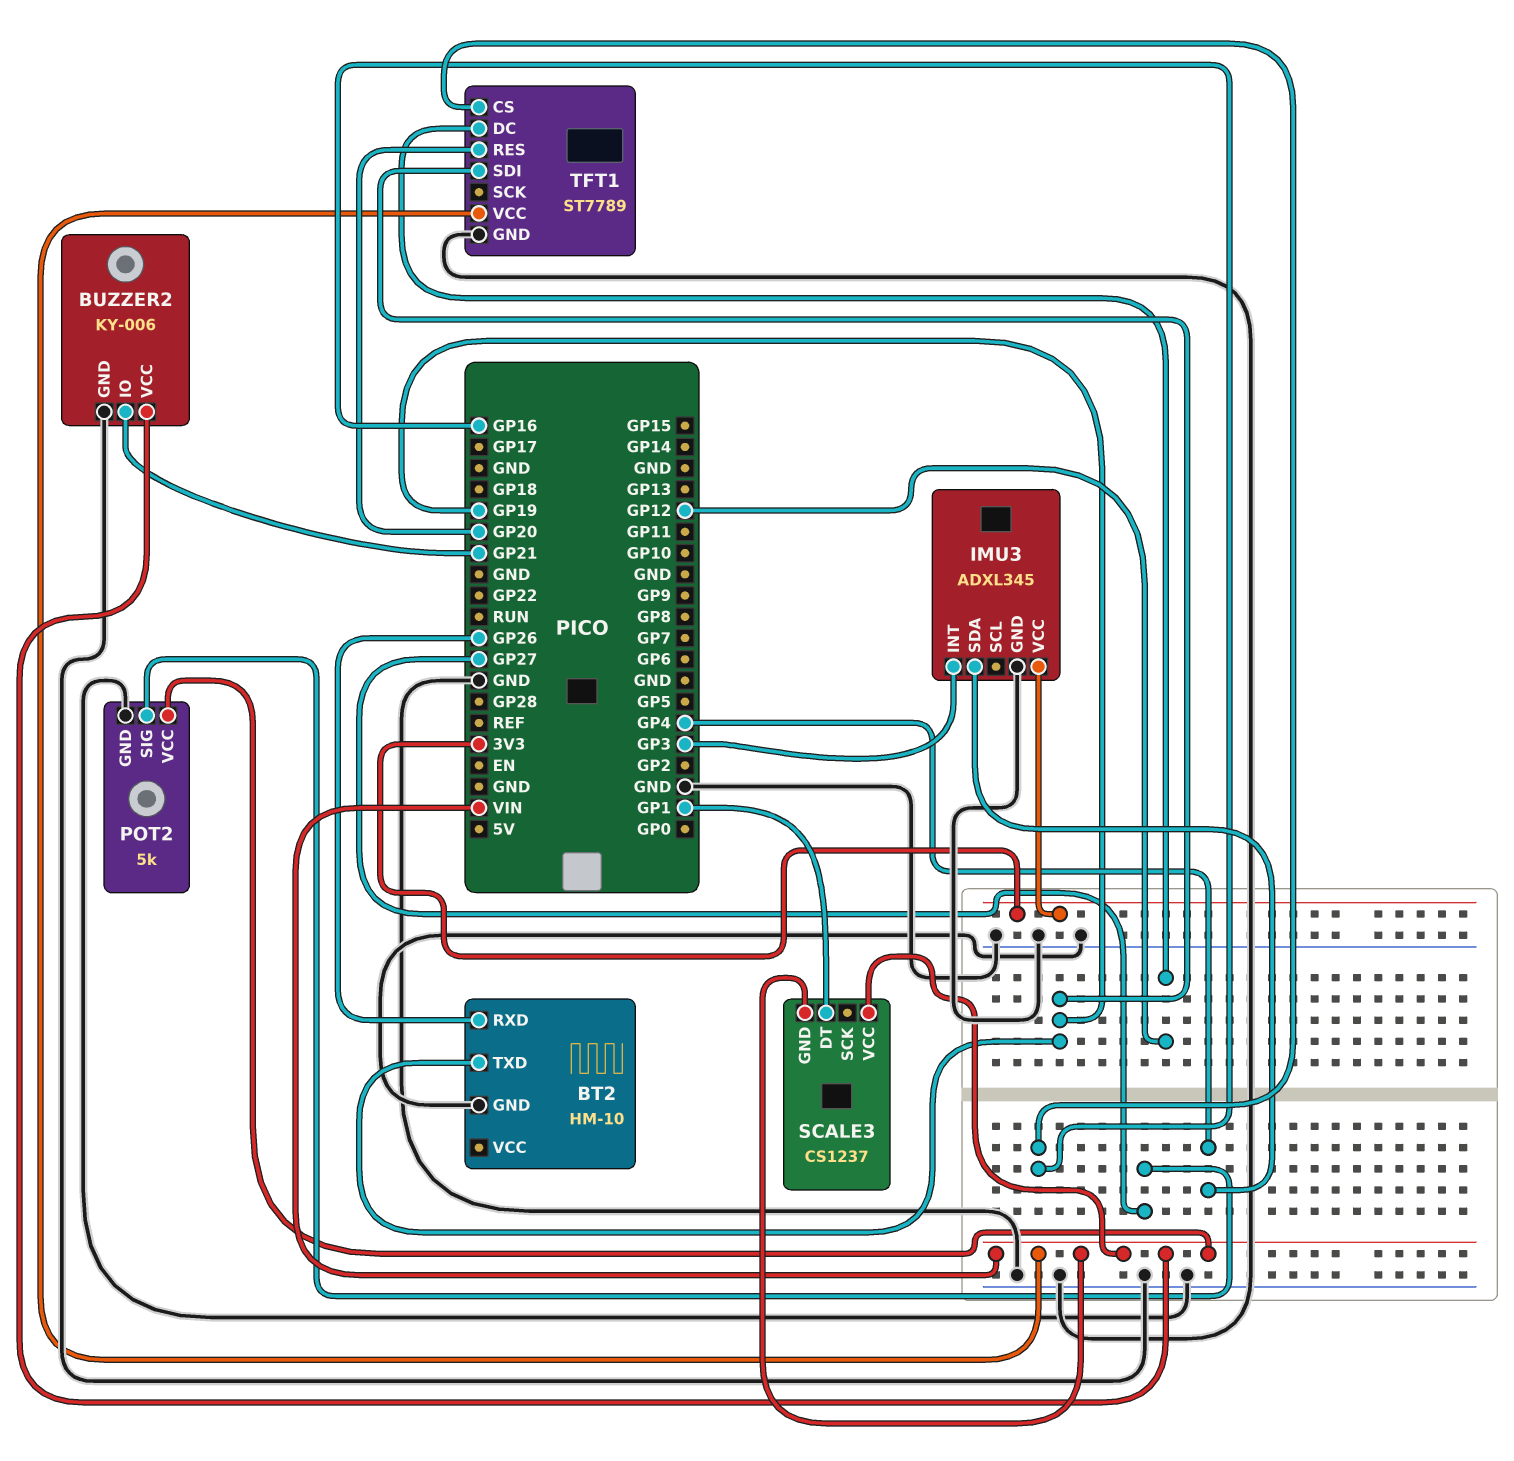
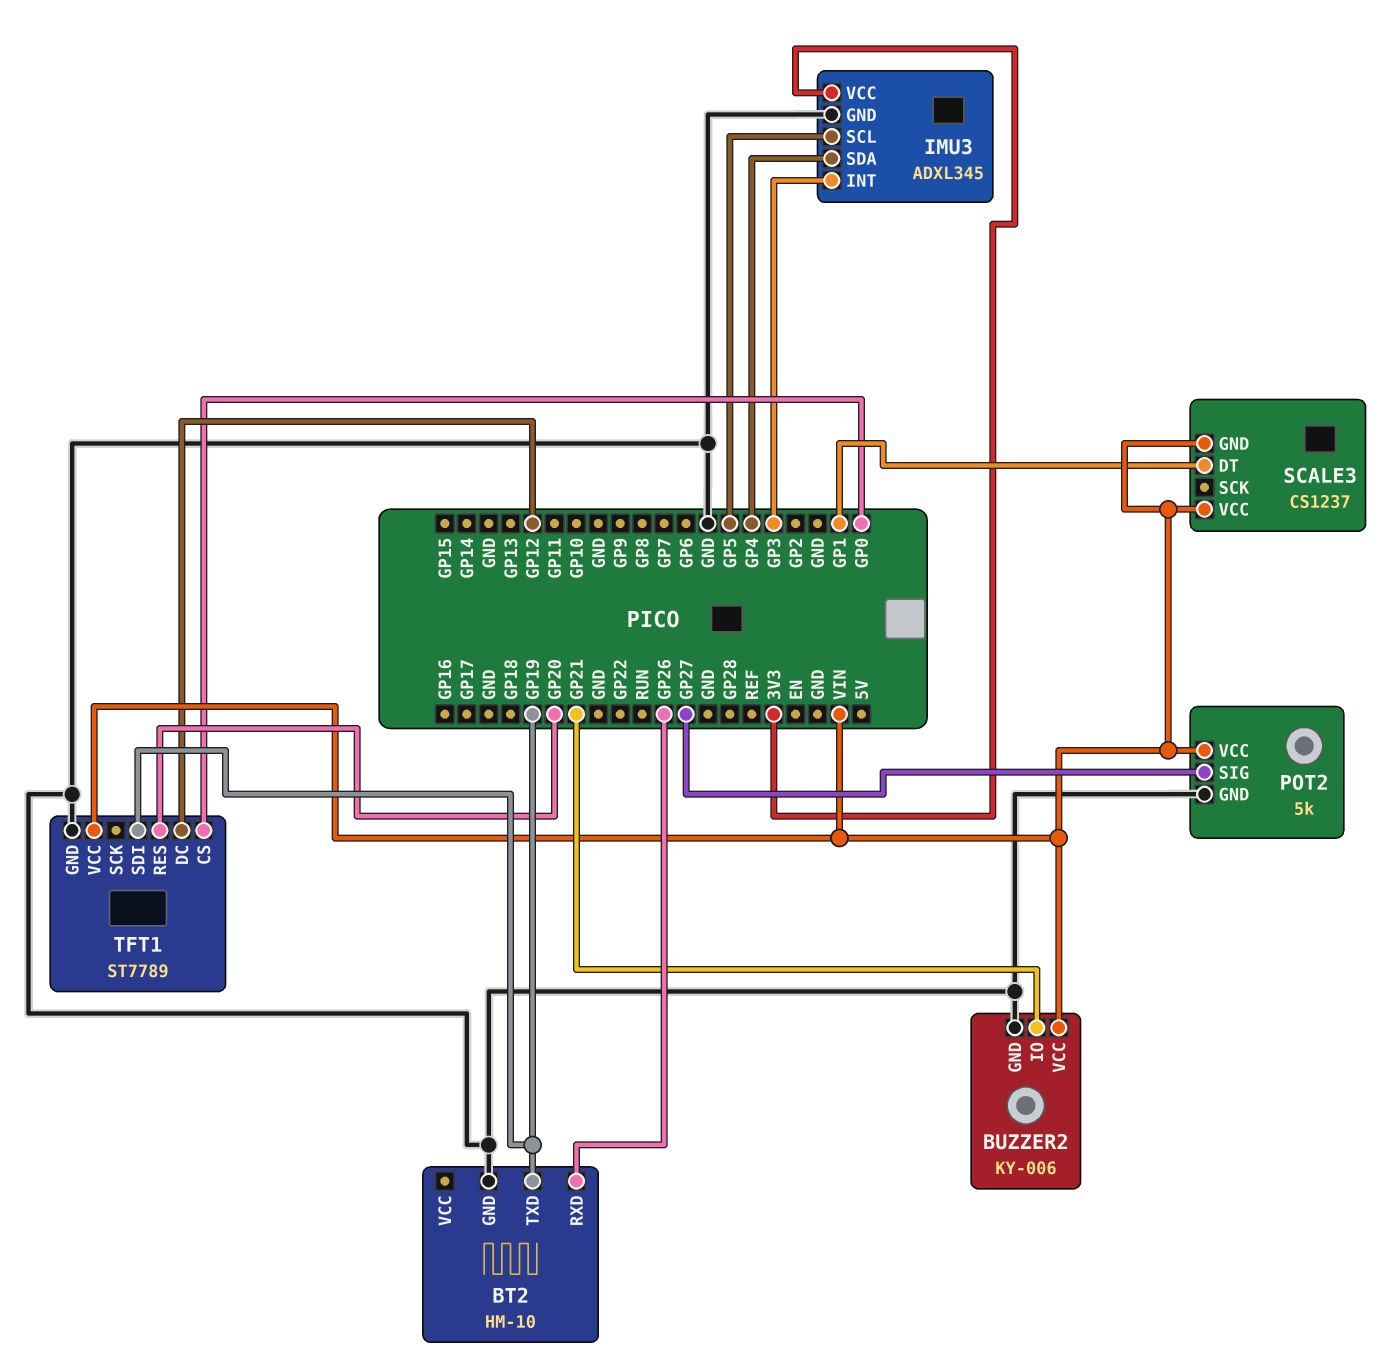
IMU3 pin SCL: none -> GP5
TFT1 pin CS: GP16 -> GP0

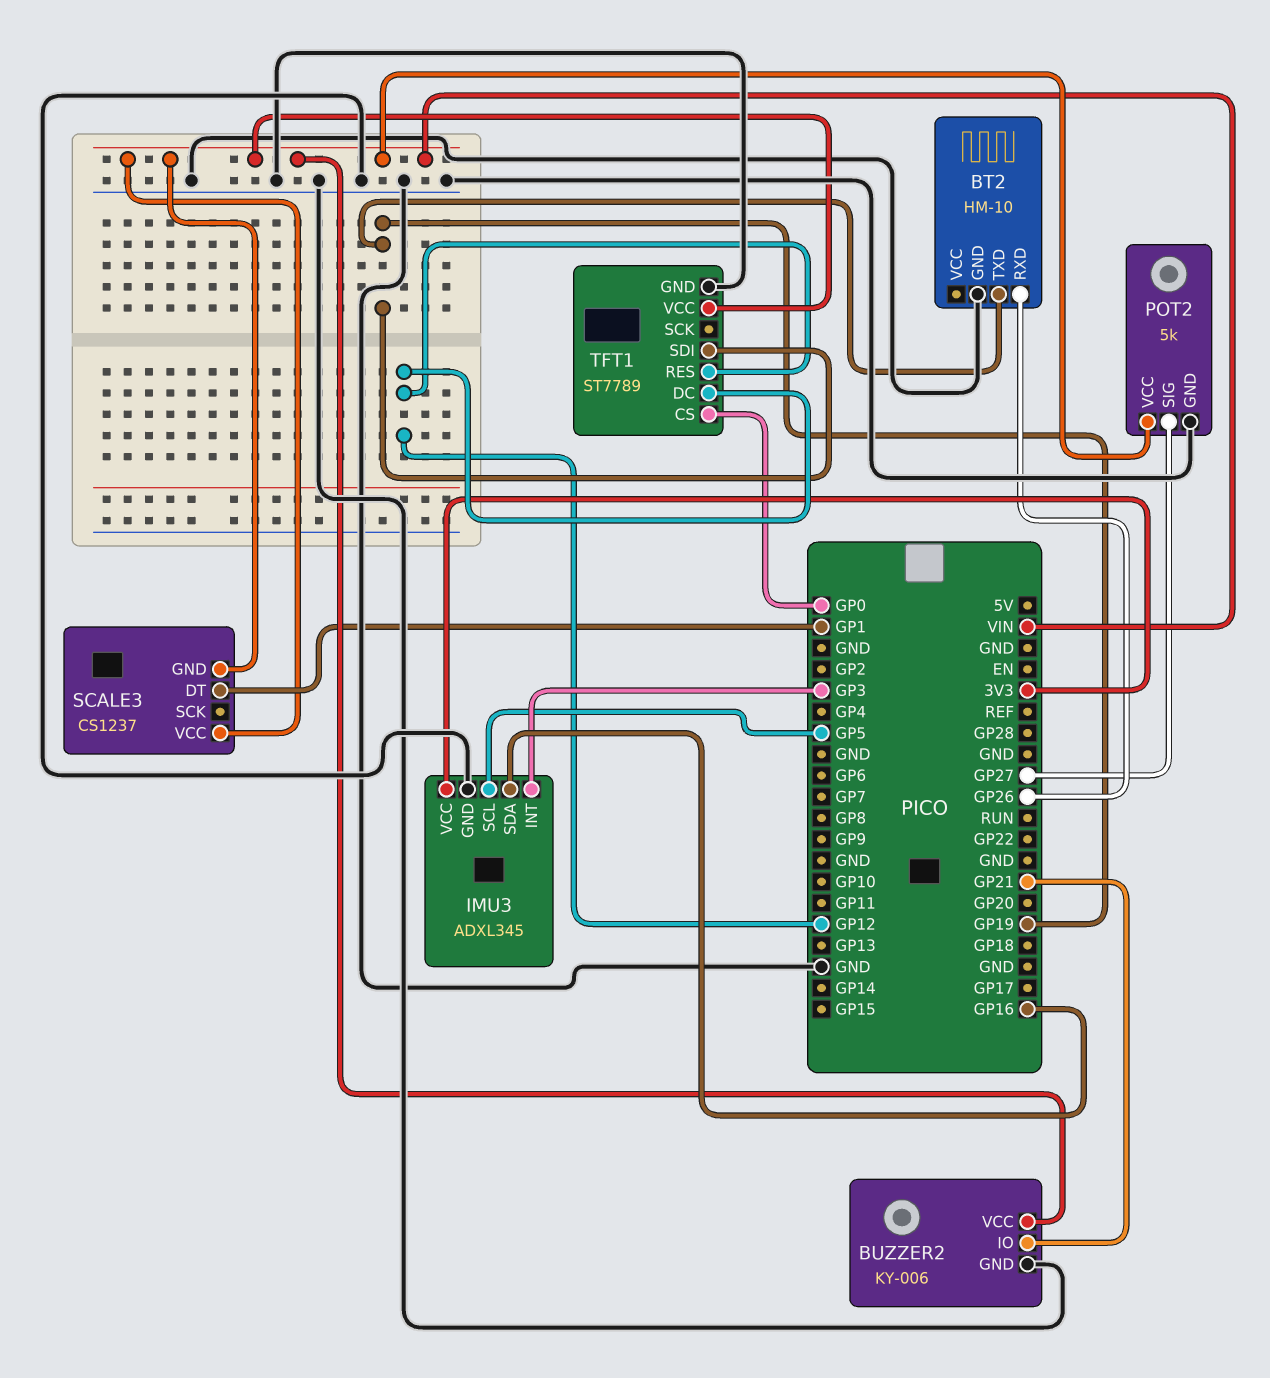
IMU3 pin SDA: GP4 -> GP16
TFT1 pin RES: GP20 -> GP12

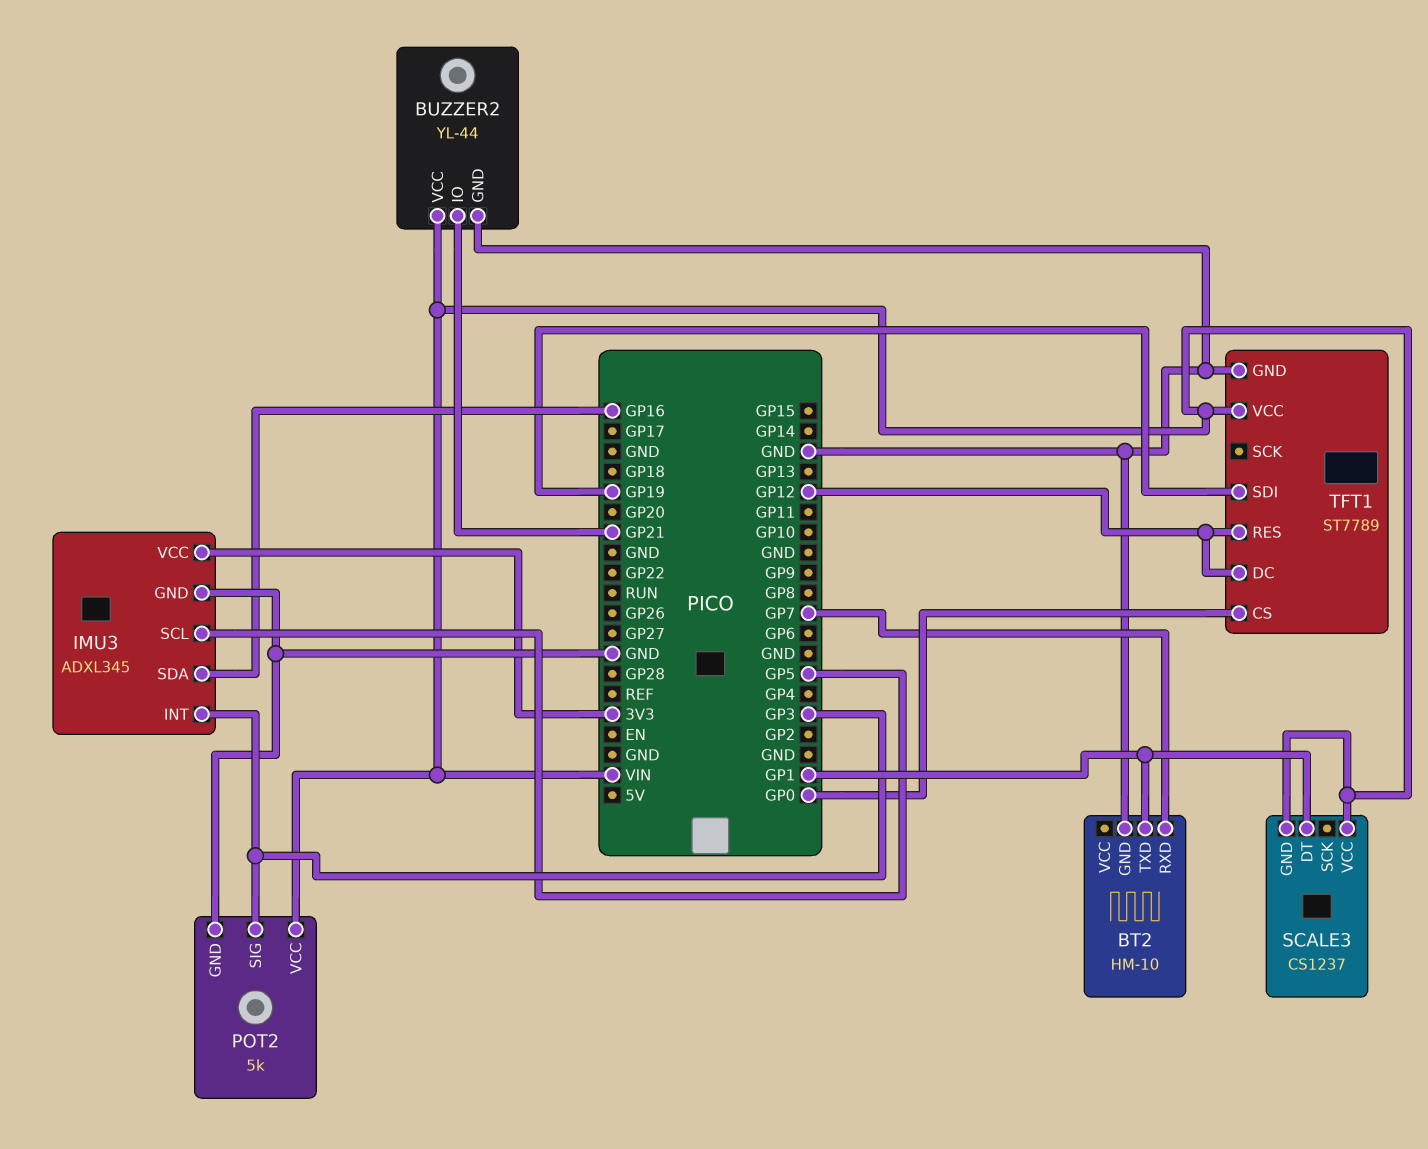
BT2 pin RXD: GP26 -> GP7
BT2 pin TXD: GP19 -> GP1
BUZZER2: KY-006 -> YL-44
POT2 pin SIG: GP27 -> GP3

